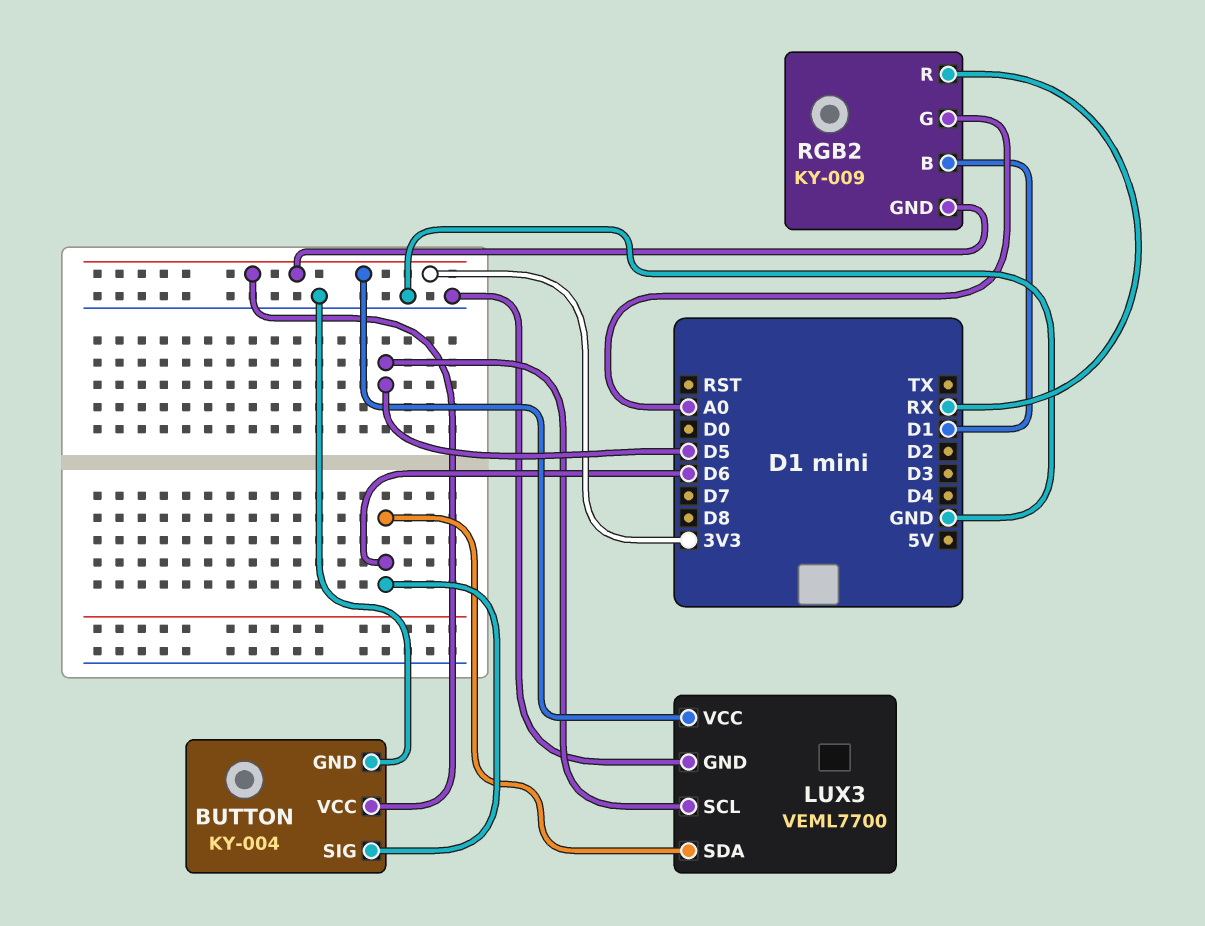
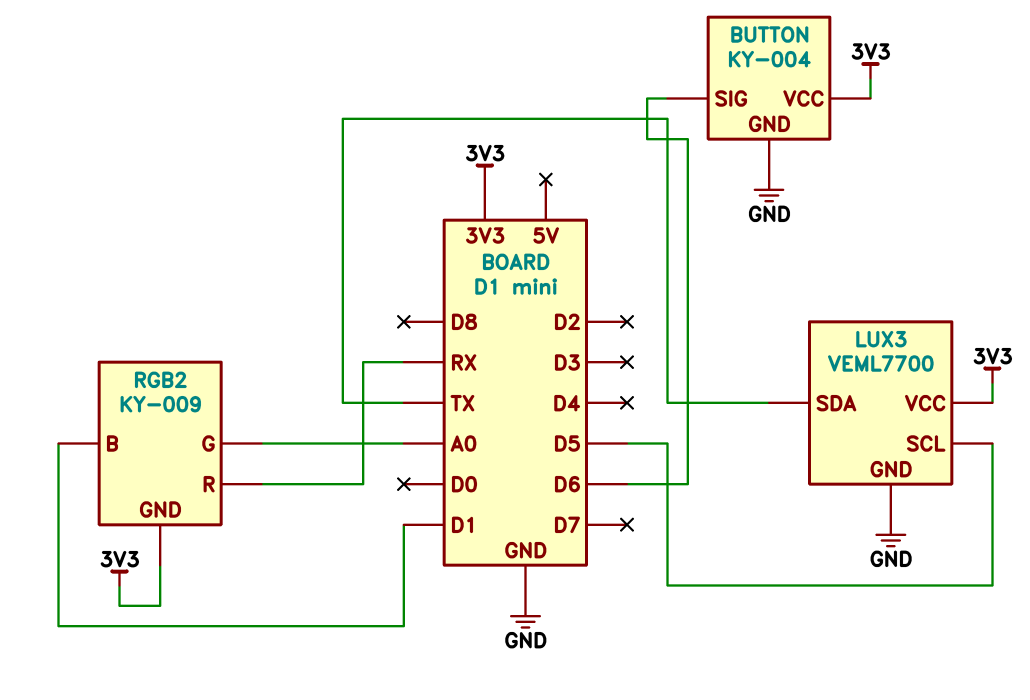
LUX3 pin SDA: D6 -> TX

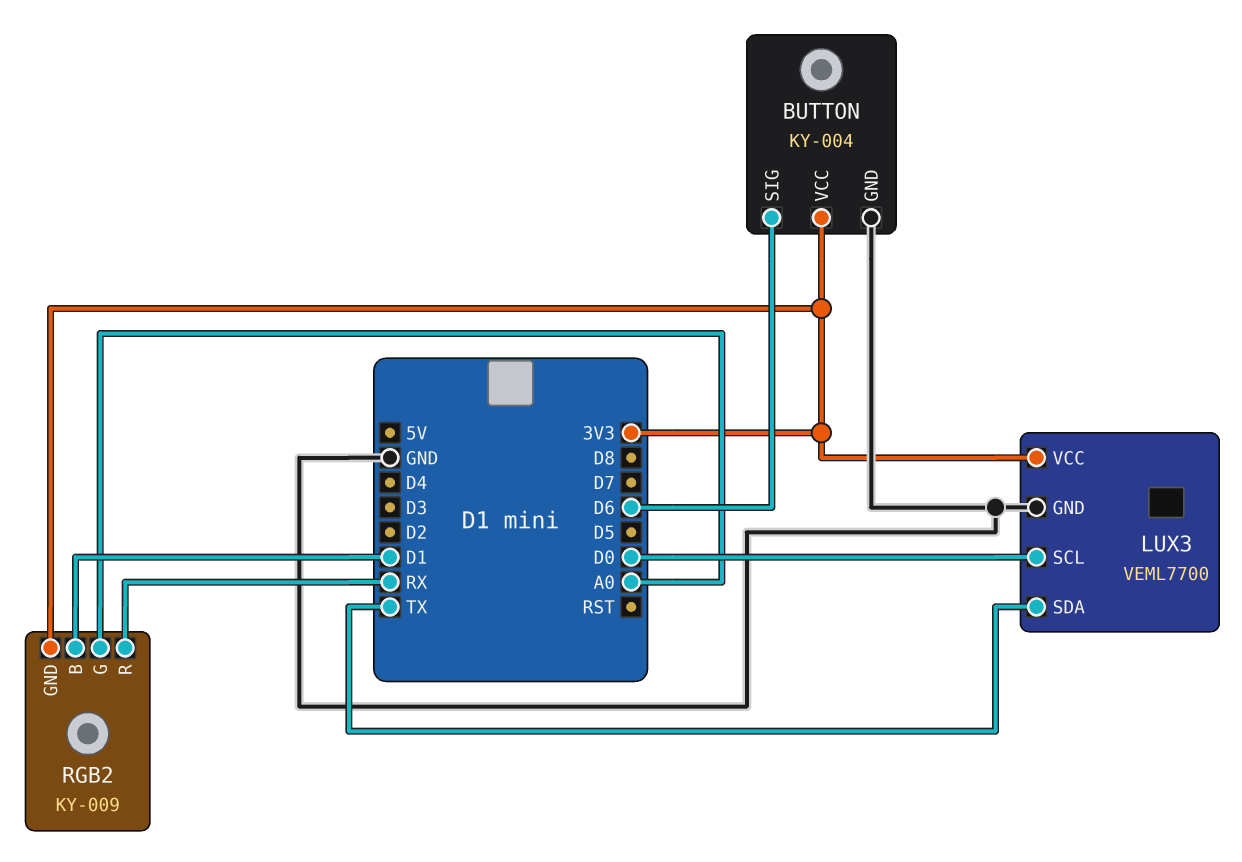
LUX3 pin SCL: D5 -> D0

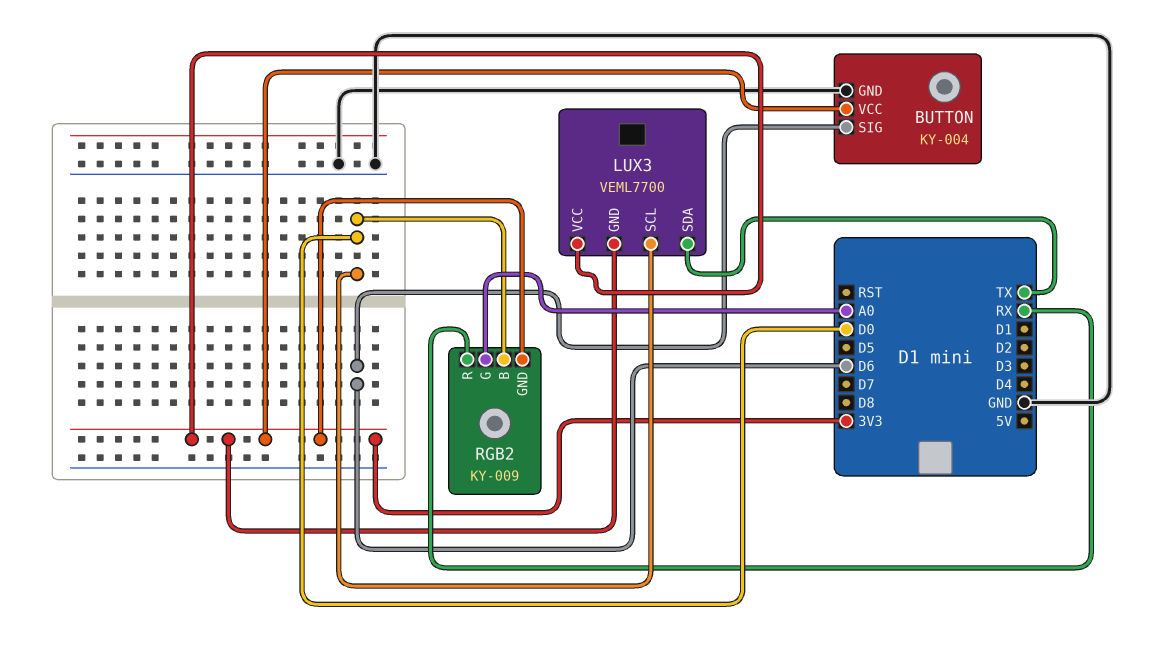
LUX3 pin GND: GND -> 3V3
RGB2 pin B: D1 -> D0

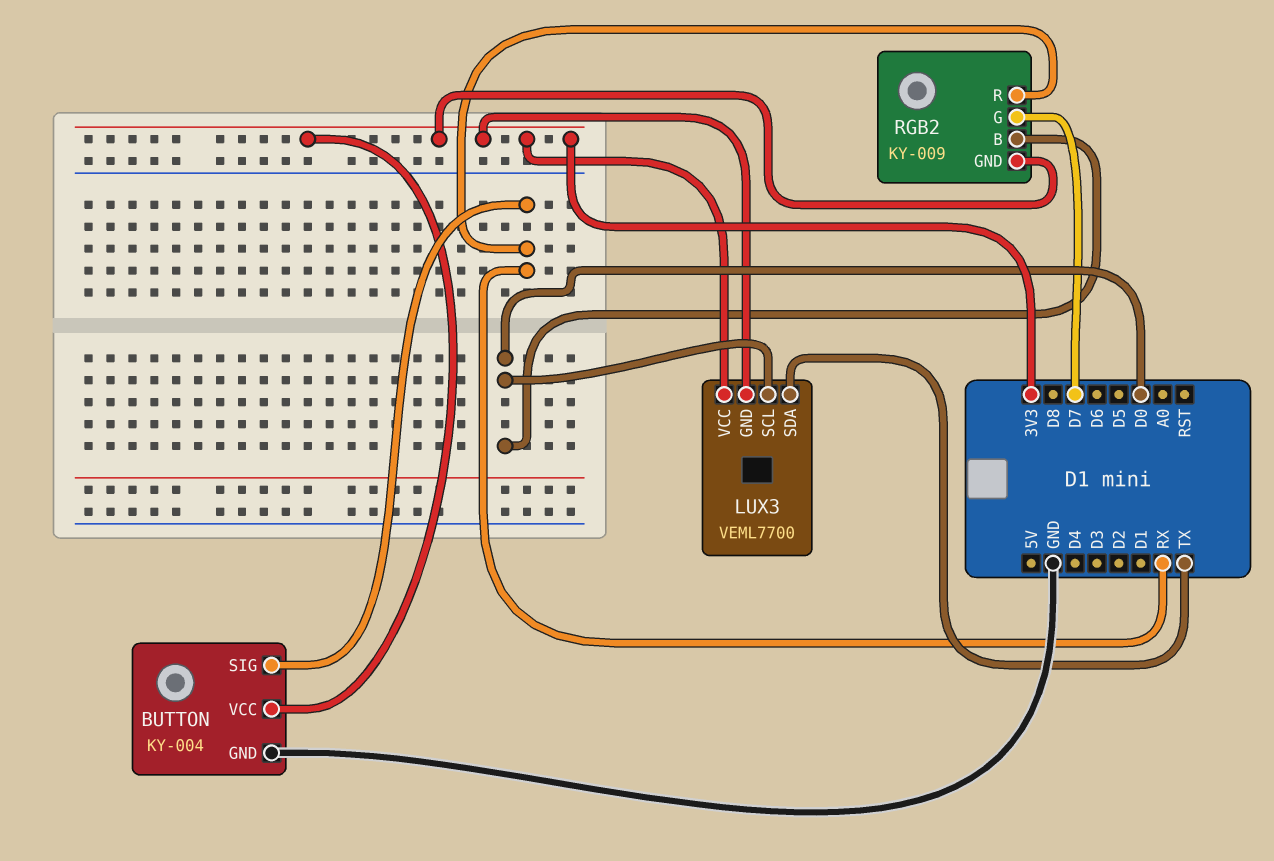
BUTTON pin SIG: D6 -> RX
RGB2 pin G: A0 -> D7

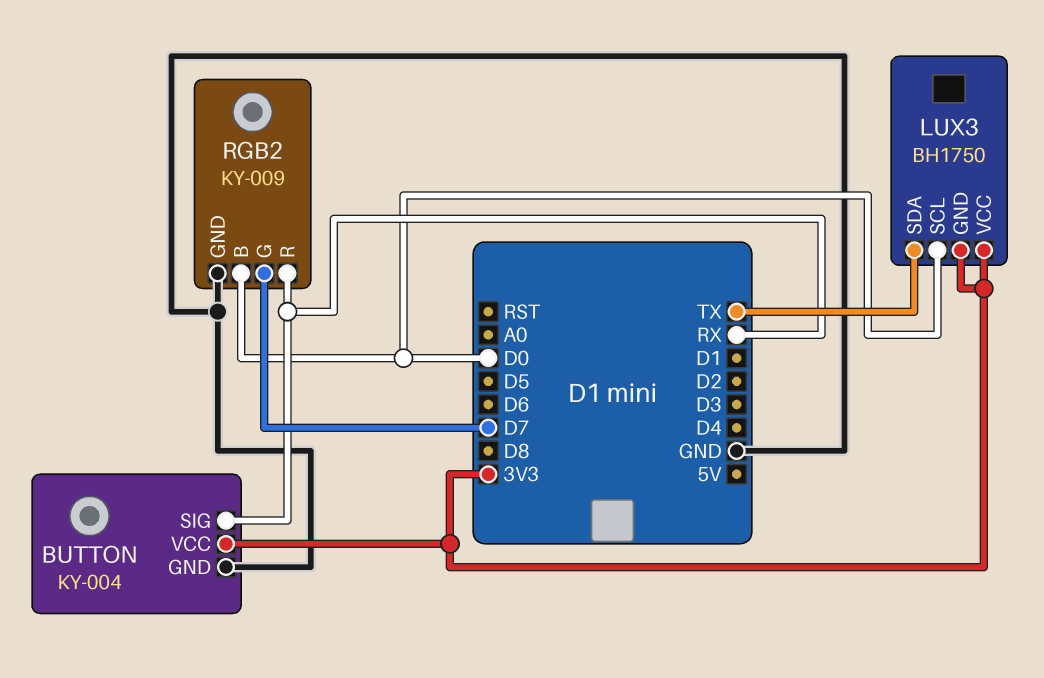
LUX3: VEML7700 -> BH1750
RGB2 pin GND: 3V3 -> GND

